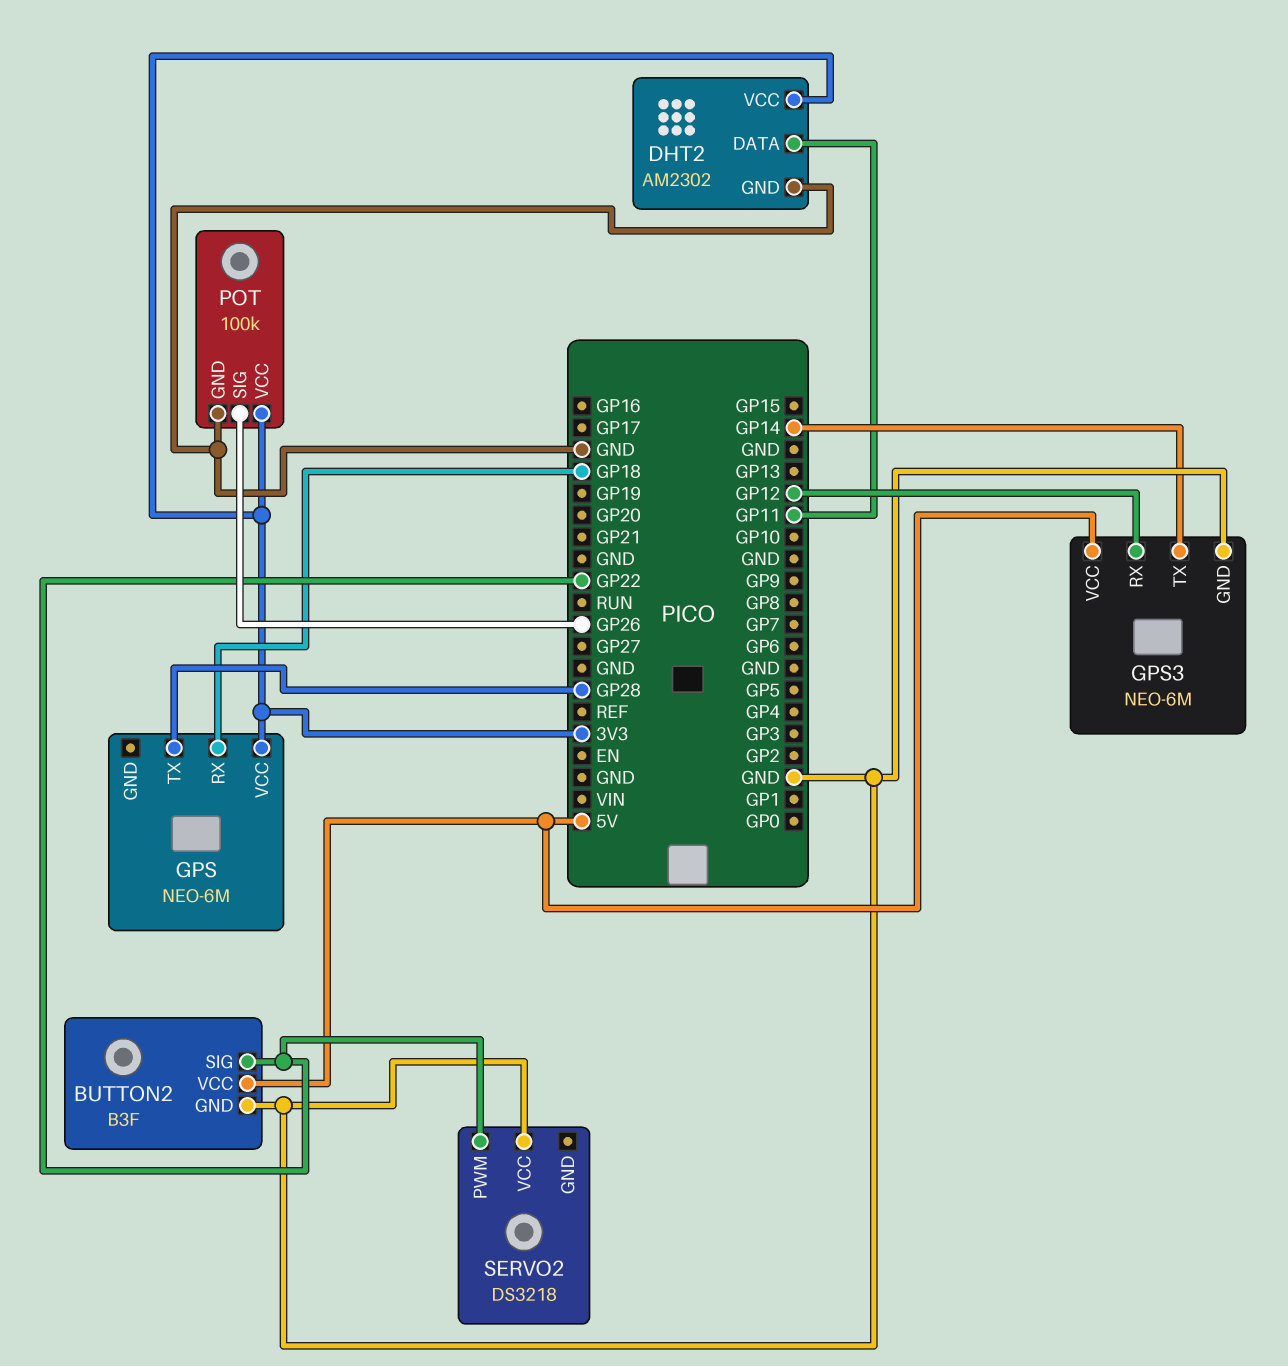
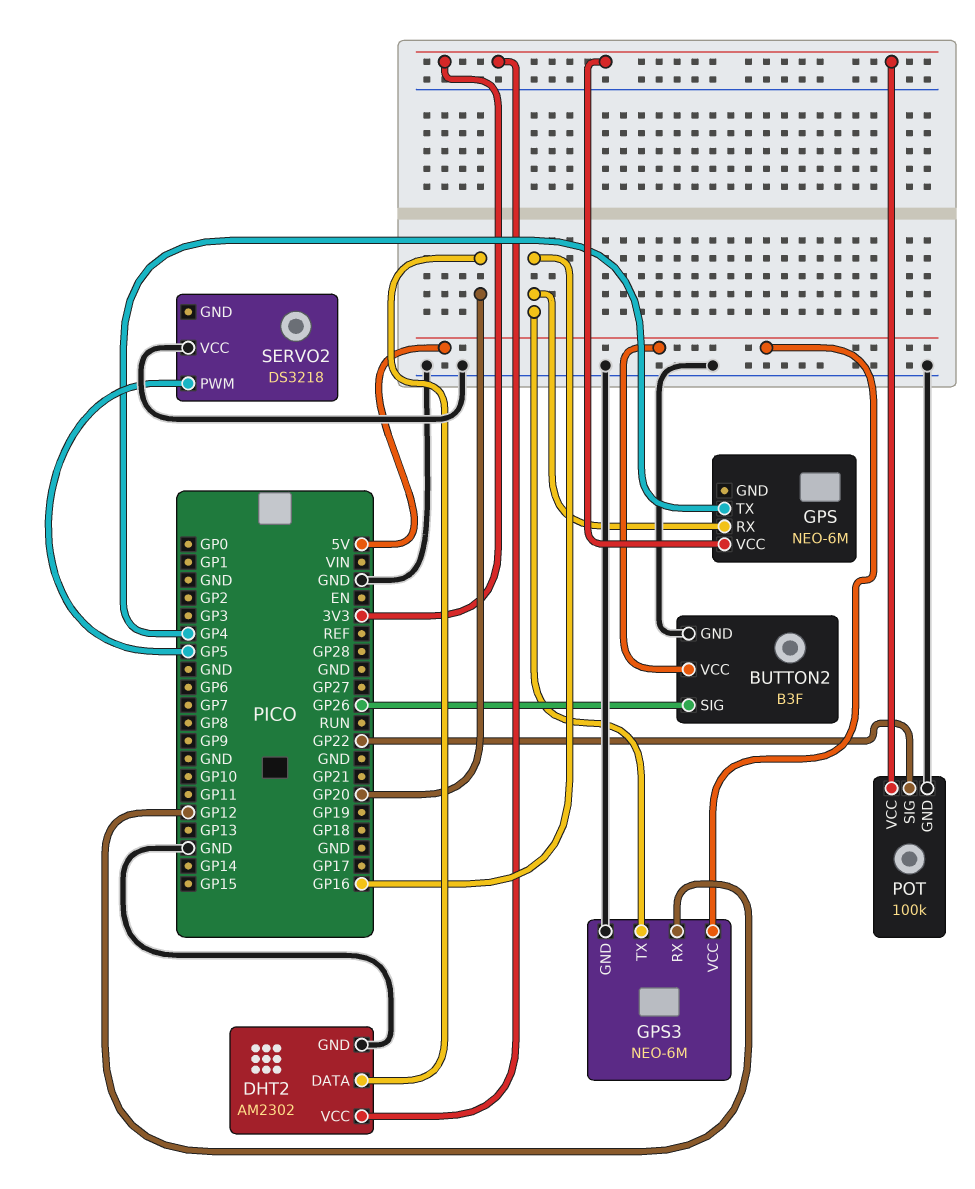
BUTTON2 pin SIG: GP22 -> GP26
DHT2 pin DATA: GP11 -> GP20
GPS pin RX: GP18 -> GP16
GPS pin TX: GP28 -> GP4
GPS3 pin TX: GP14 -> GP16
POT pin SIG: GP26 -> GP22
SERVO2 pin PWM: GP22 -> GP5

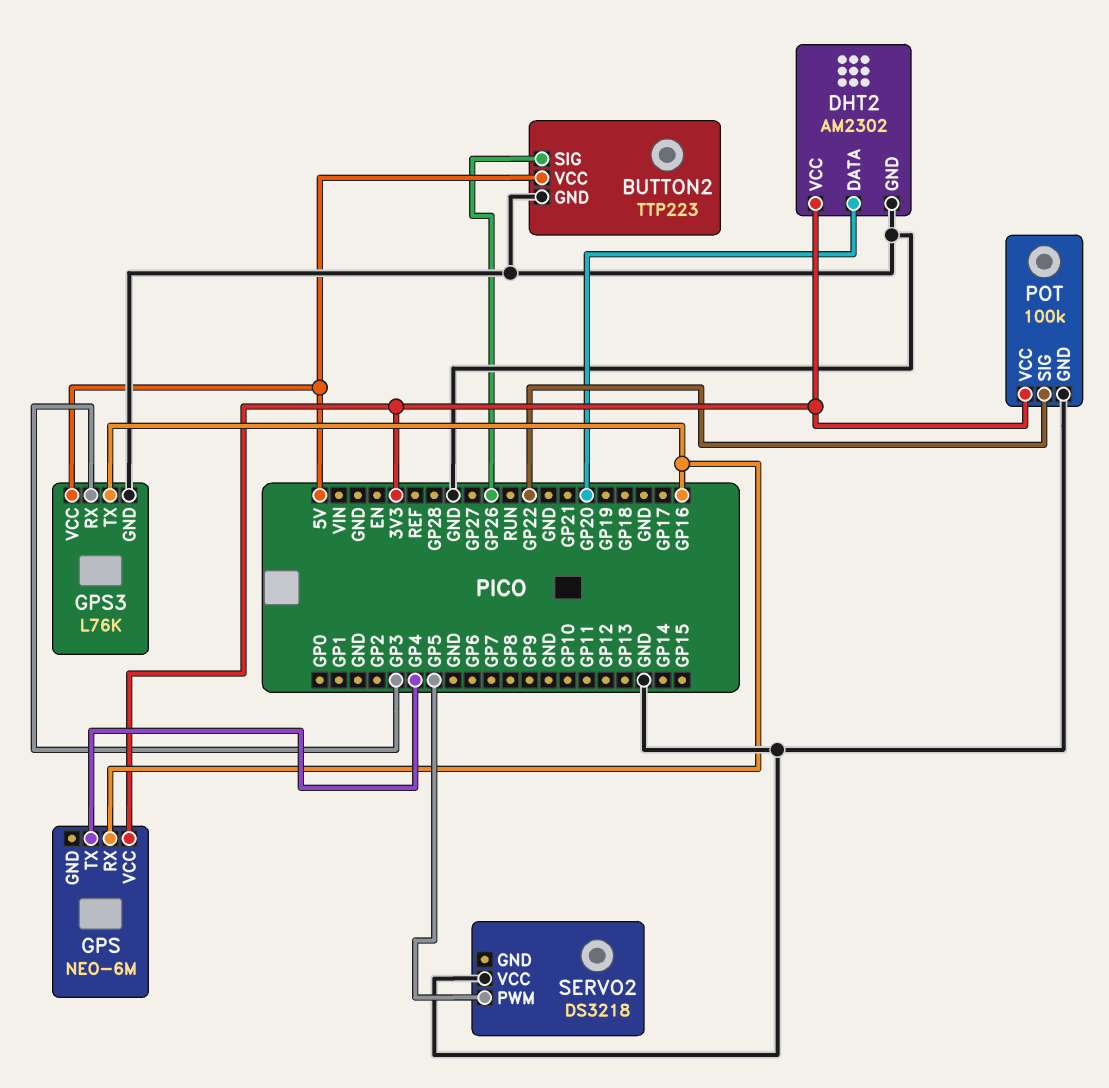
BUTTON2: B3F -> TTP223
GPS3: NEO-6M -> L76K
GPS3 pin RX: GP12 -> GP3

